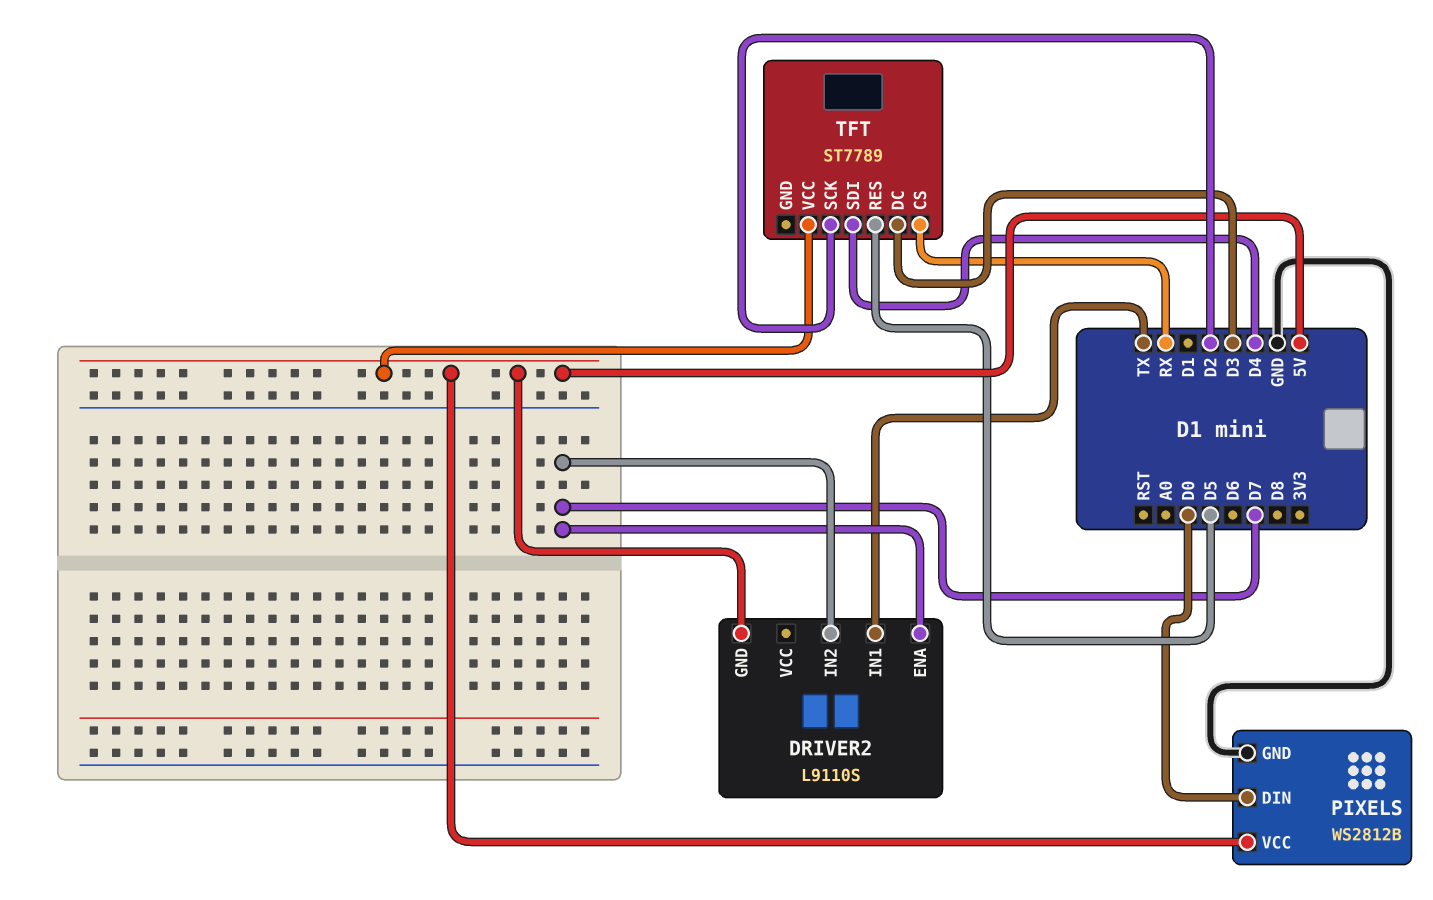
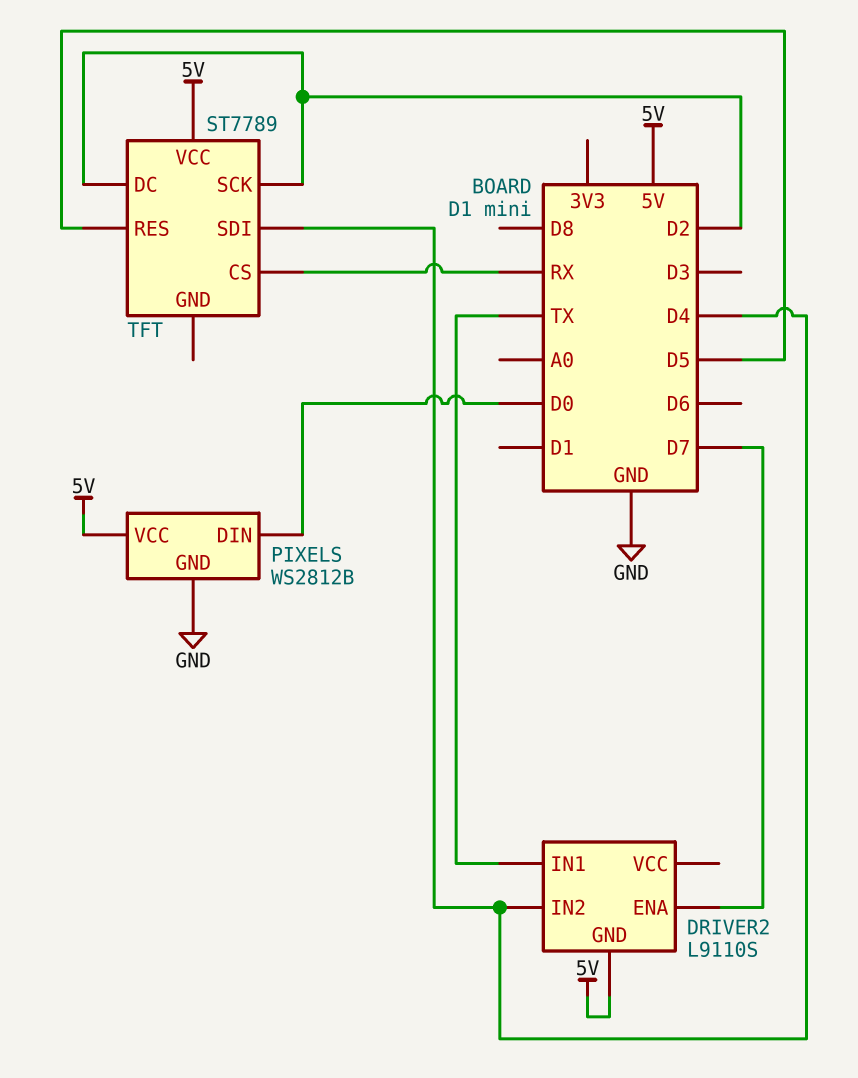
DRIVER2 pin IN2: D7 -> D4
TFT pin DC: D3 -> D2

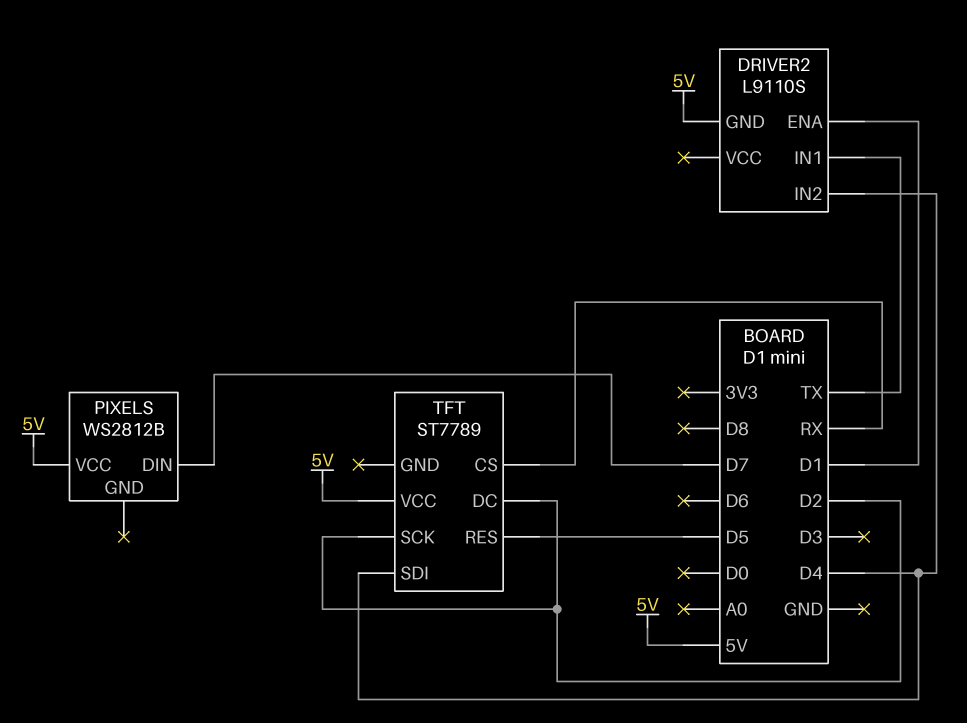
DRIVER2 pin ENA: D7 -> D1
PIXELS pin DIN: D0 -> D7
PIXELS pin GND: GND -> none

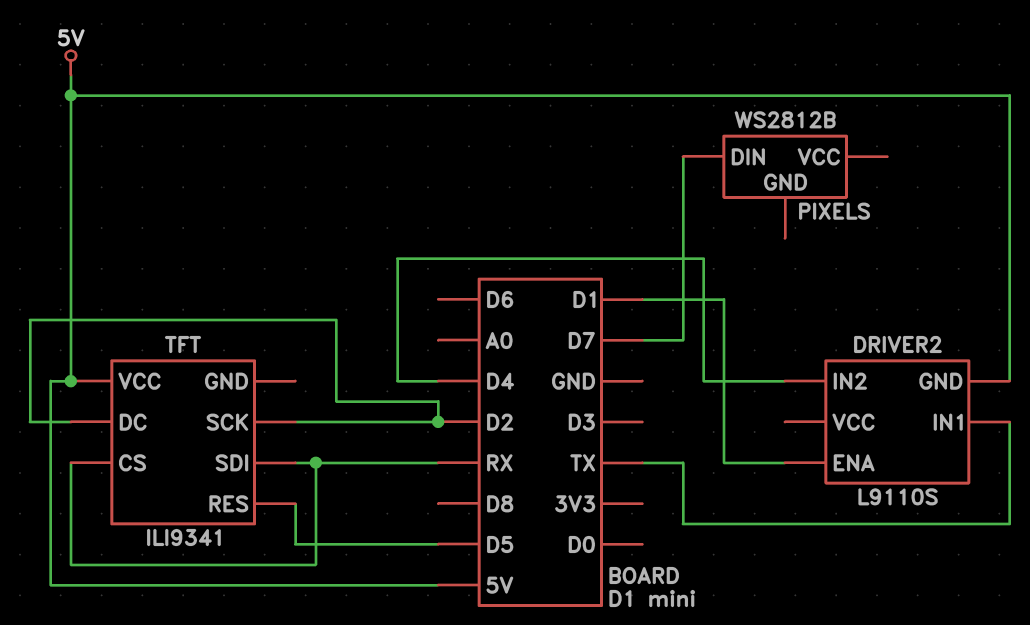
PIXELS pin VCC: 5V -> none
TFT: ST7789 -> ILI9341
TFT pin SDI: D4 -> RX

